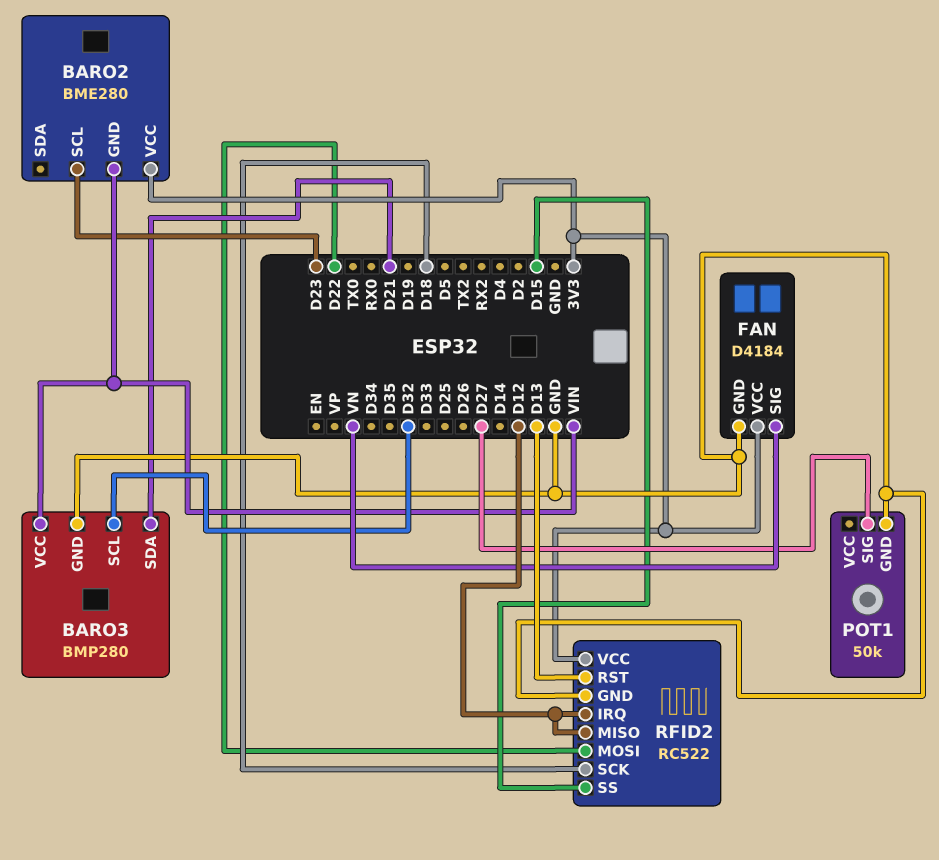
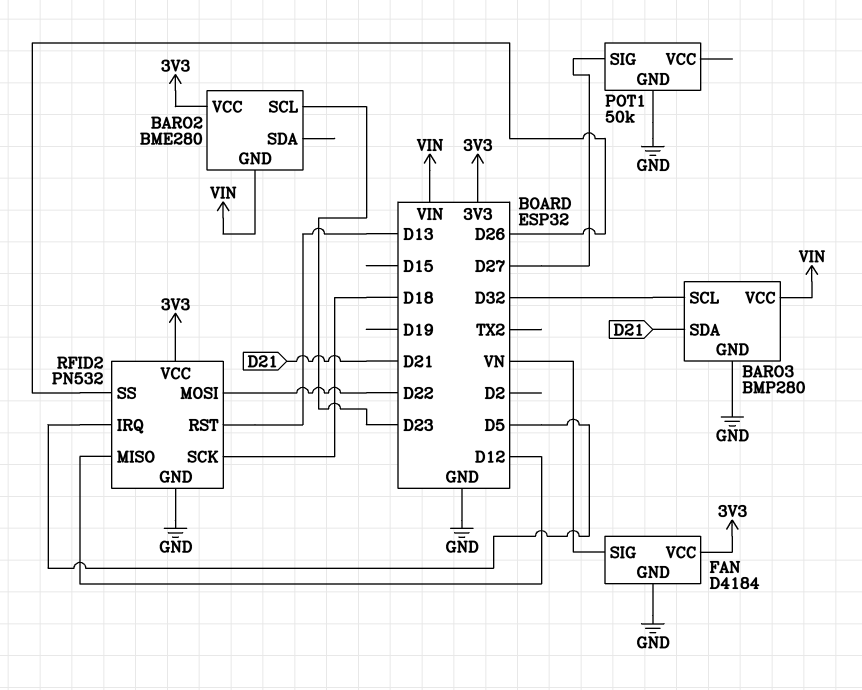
RFID2: RC522 -> PN532
RFID2 pin IRQ: D12 -> D5
RFID2 pin SS: D15 -> D26

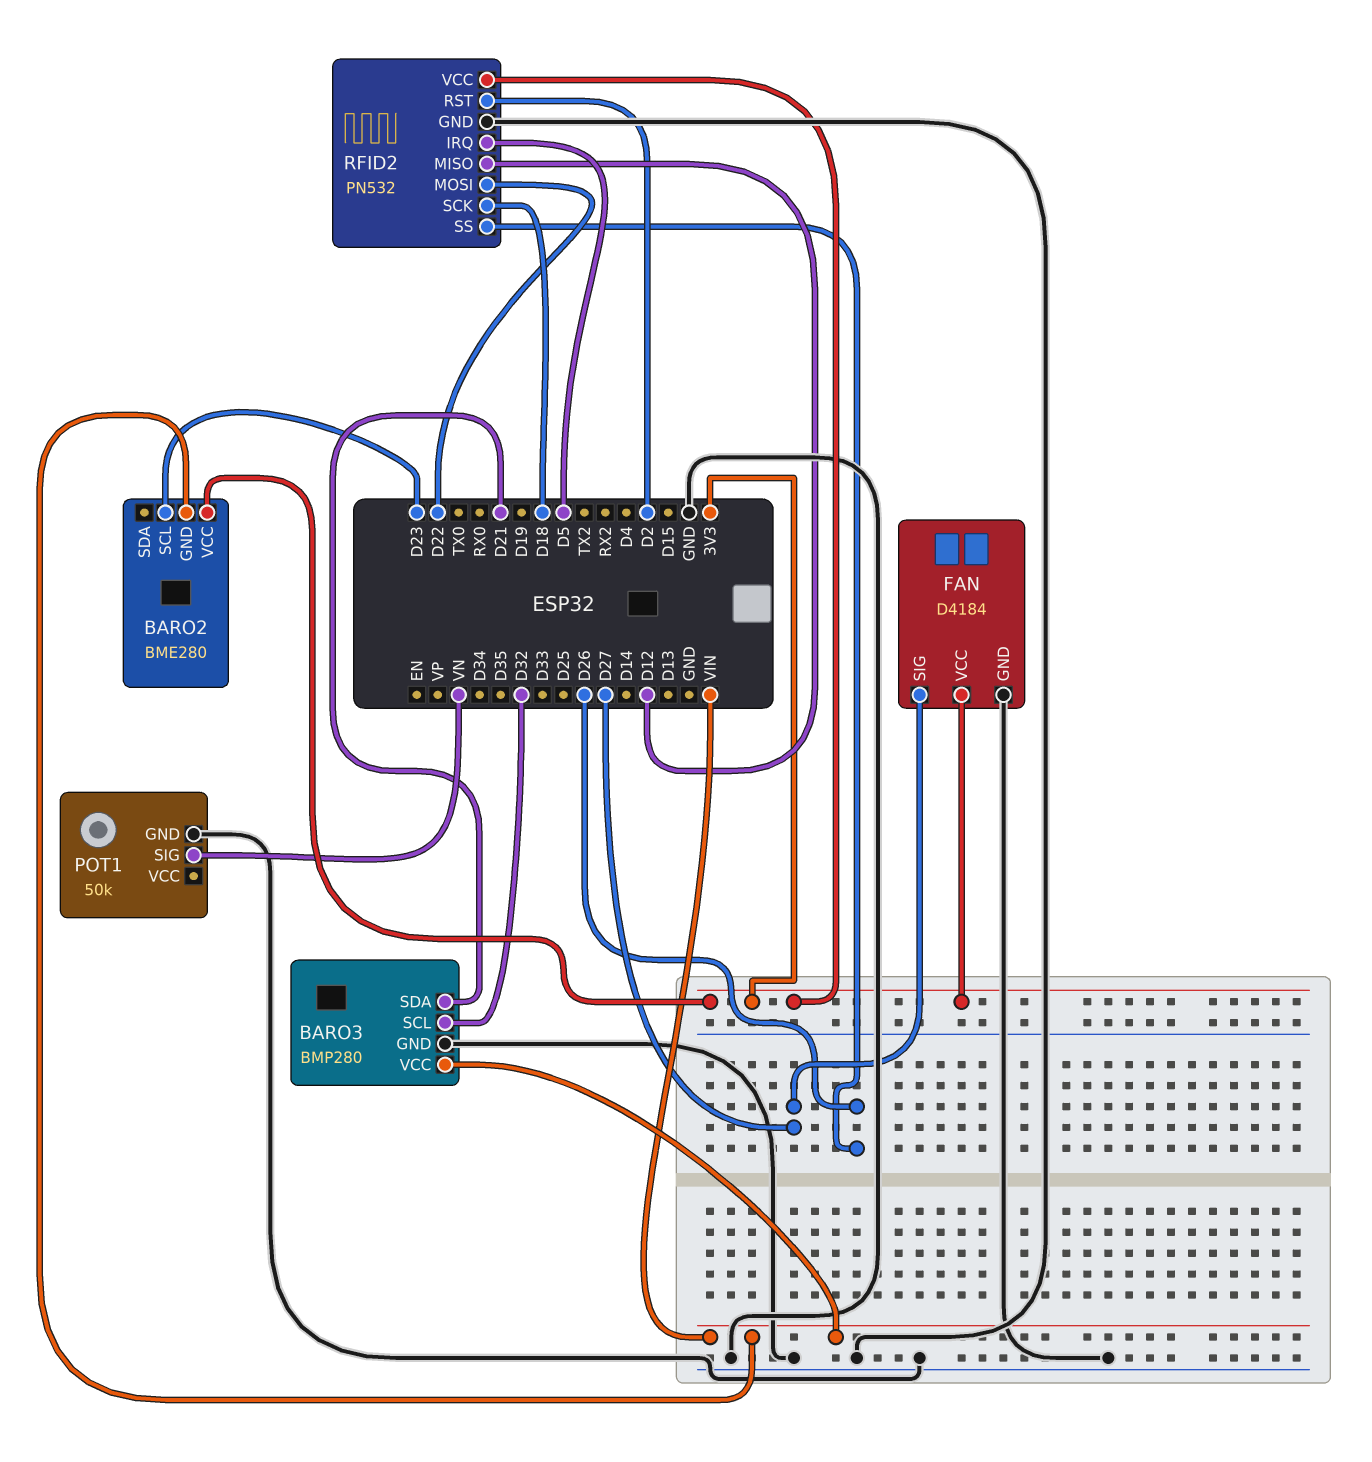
FAN pin SIG: VN -> D27
POT1 pin SIG: D27 -> VN
RFID2 pin RST: D13 -> D2

